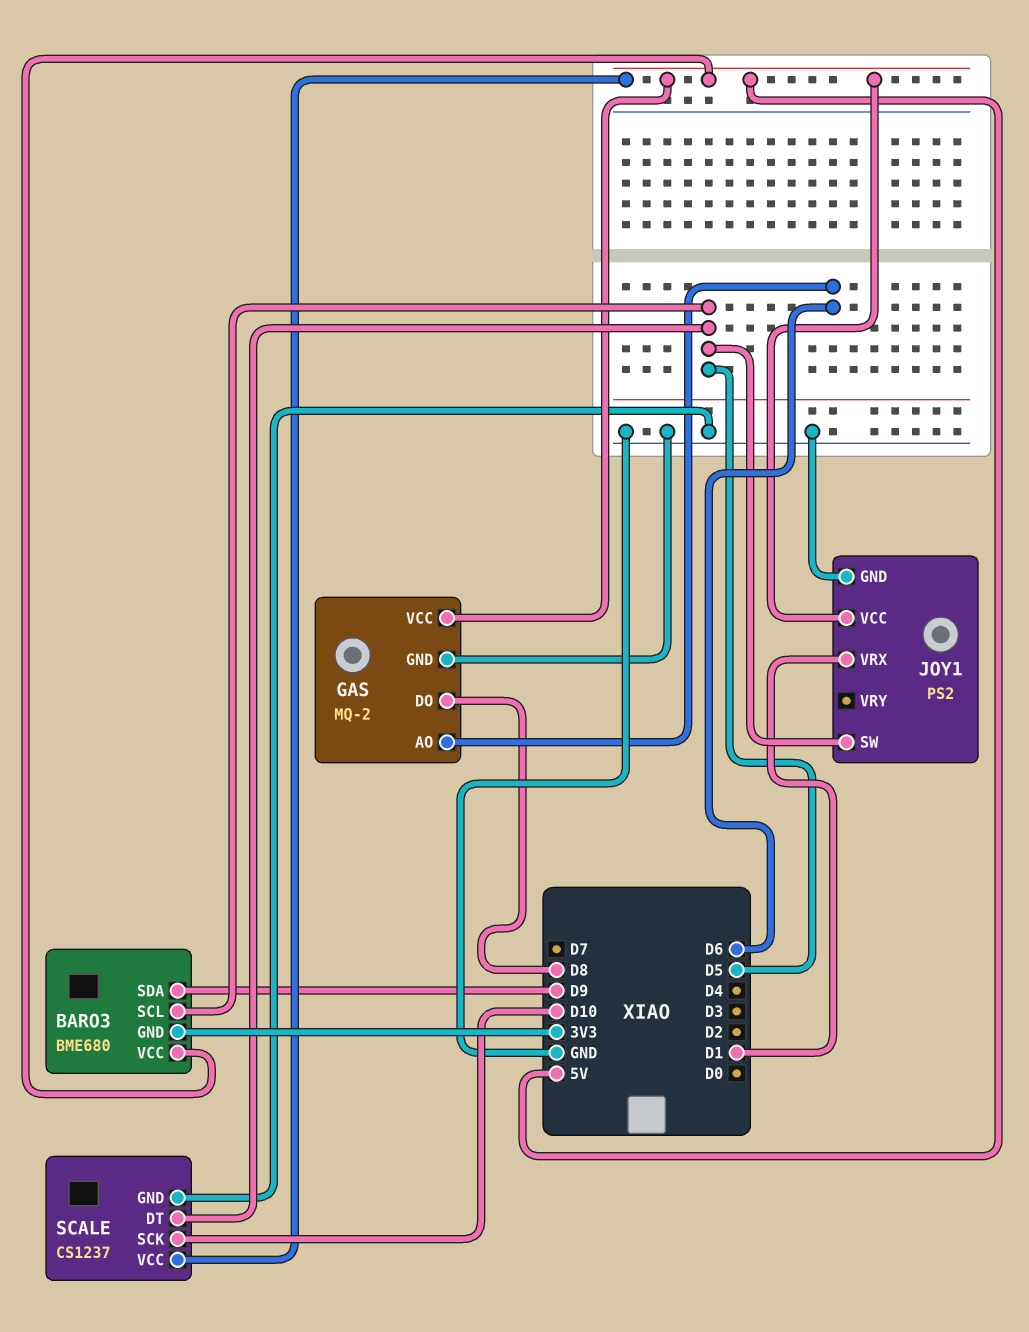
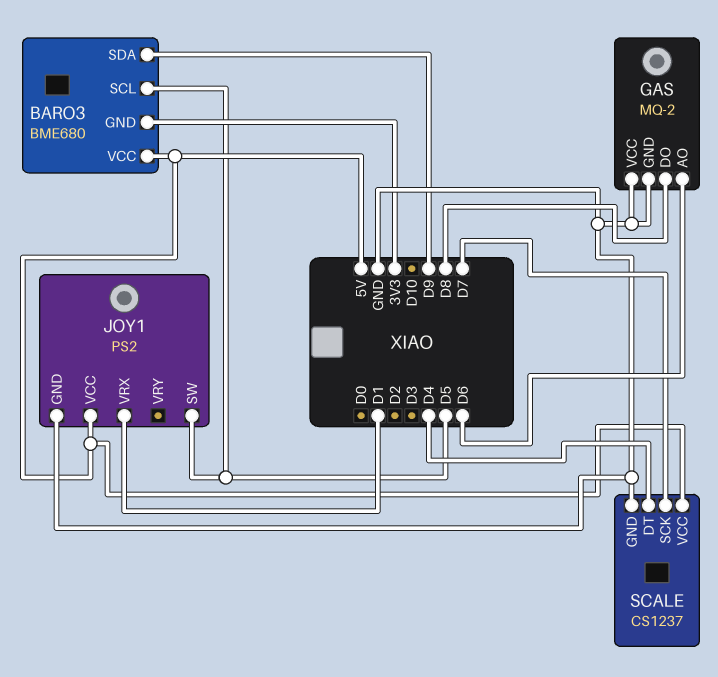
GAS pin VCC: 5V -> GND
SCALE pin DT: D5 -> D4
SCALE pin SCK: D10 -> D7

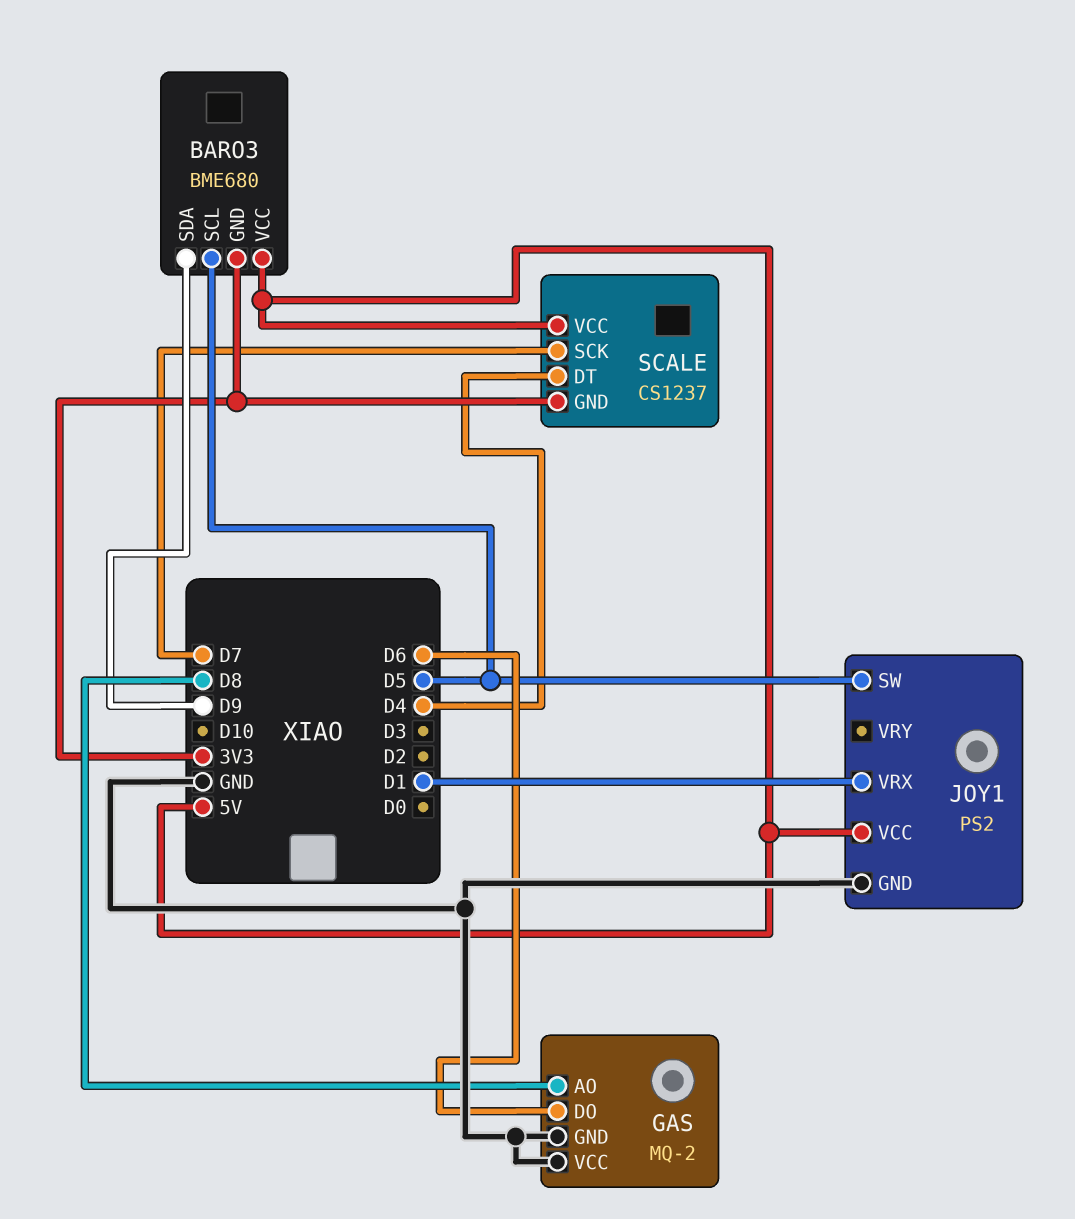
GAS pin AO: D6 -> D8
GAS pin DO: D8 -> D6
SCALE pin GND: GND -> 3V3

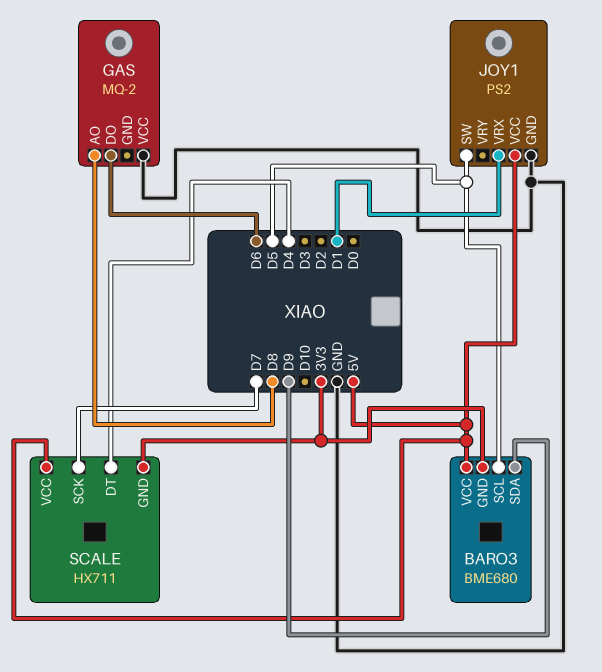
GAS pin GND: GND -> none
SCALE: CS1237 -> HX711

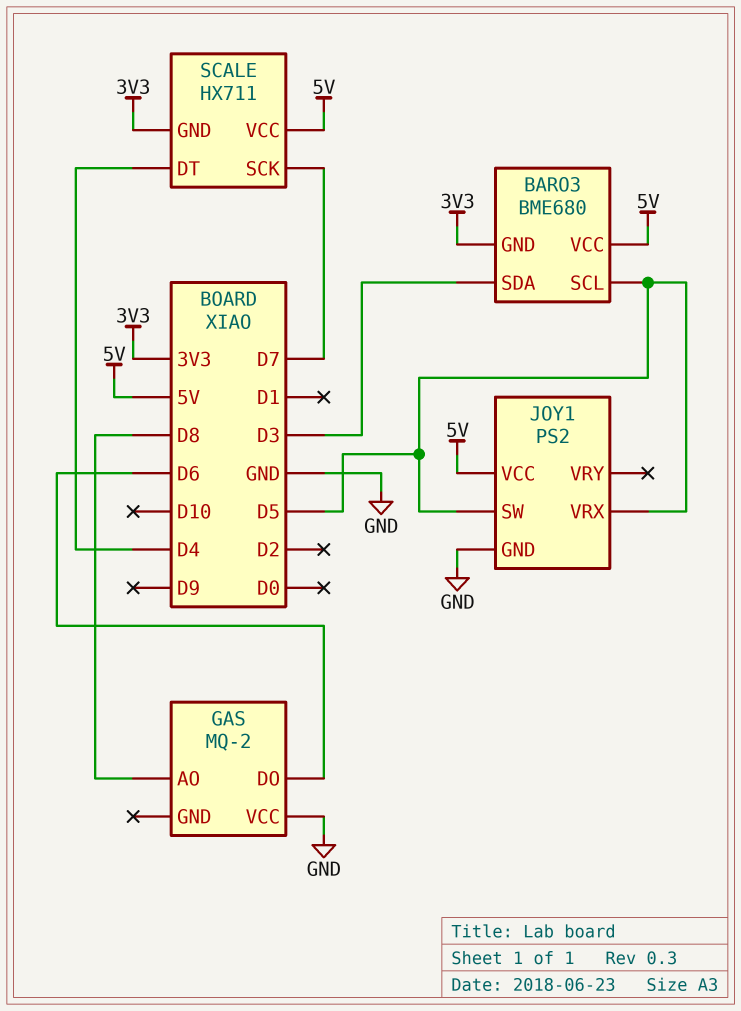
BARO3 pin SDA: D9 -> D3
JOY1 pin VRX: D1 -> D5

